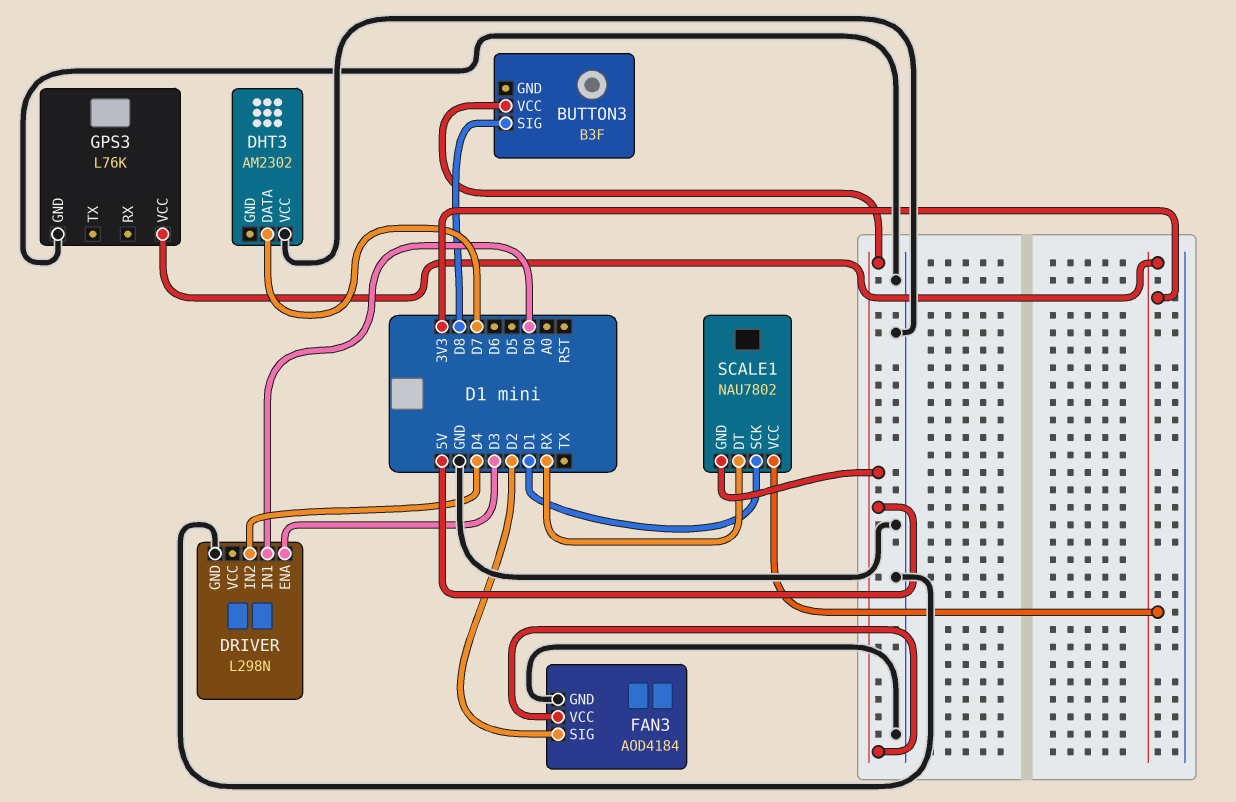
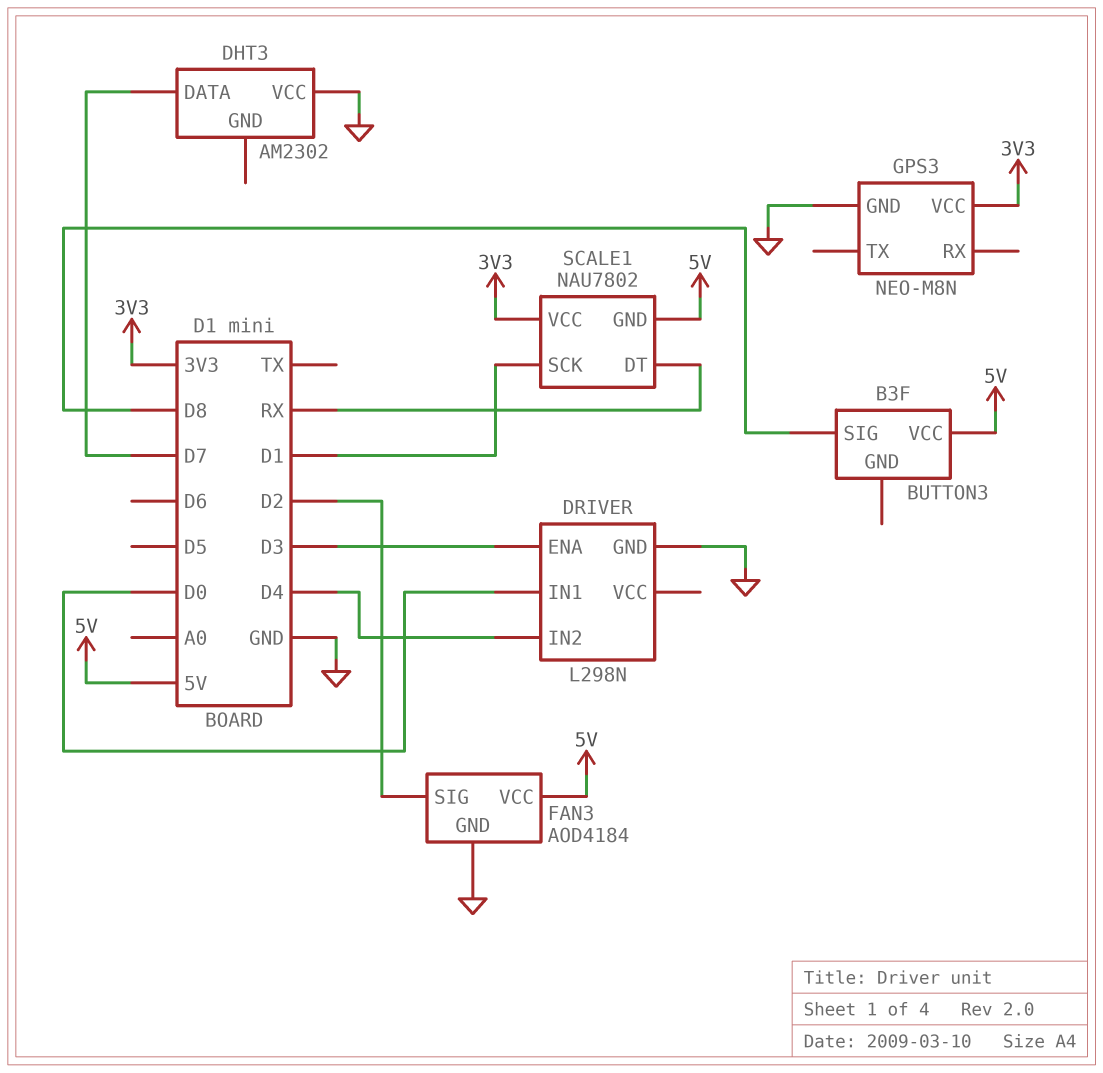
GPS3: L76K -> NEO-M8N

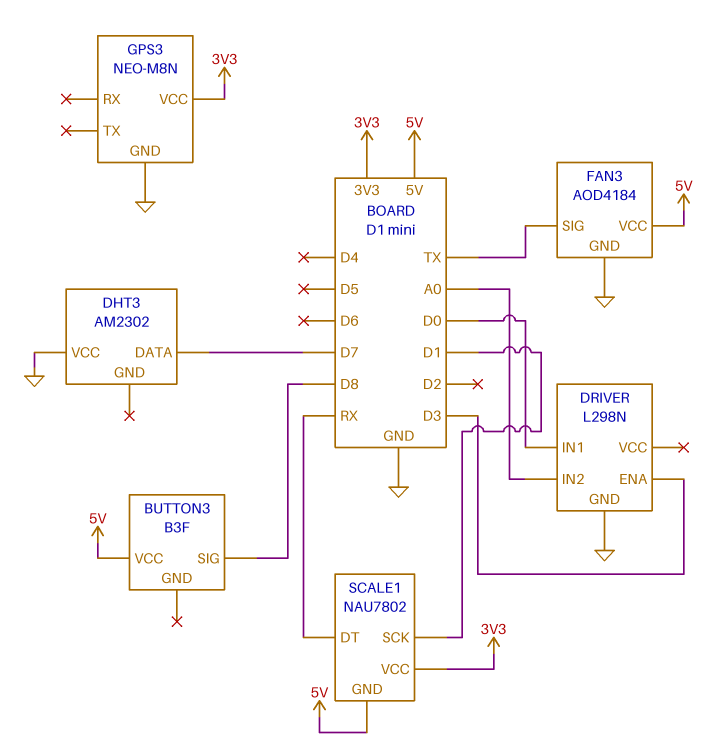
DRIVER pin IN2: D4 -> A0
FAN3 pin SIG: D2 -> TX

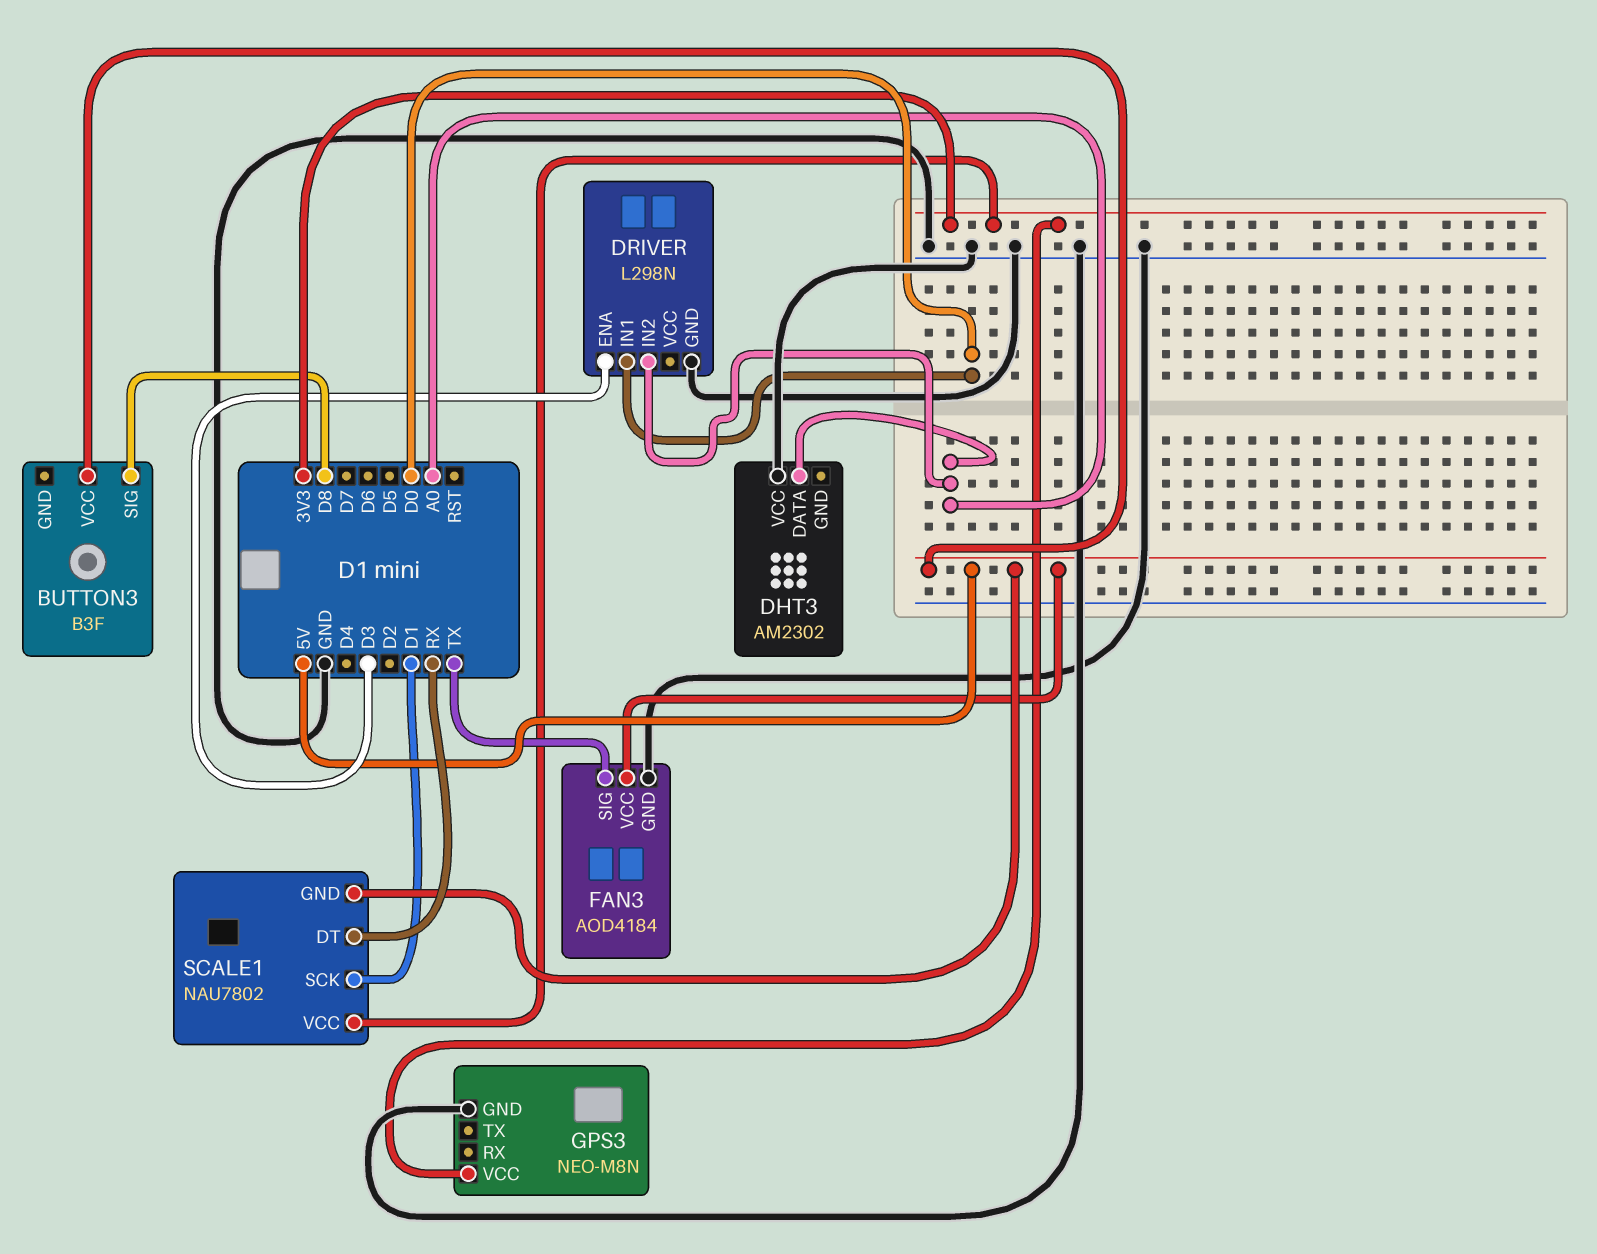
DHT3 pin DATA: D7 -> A0

